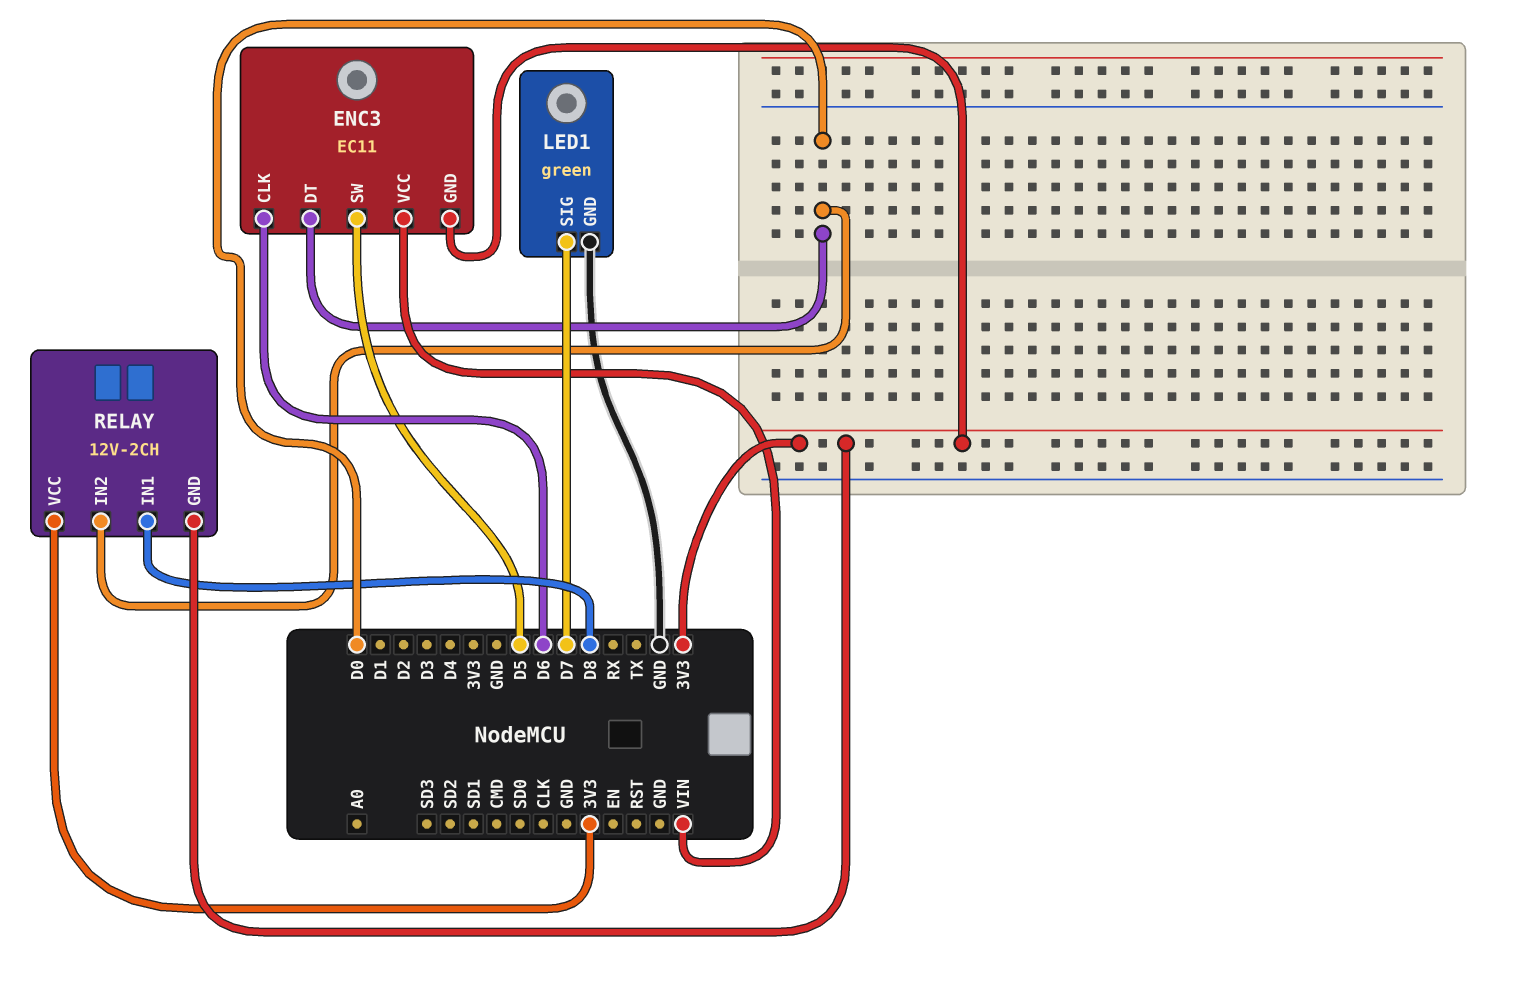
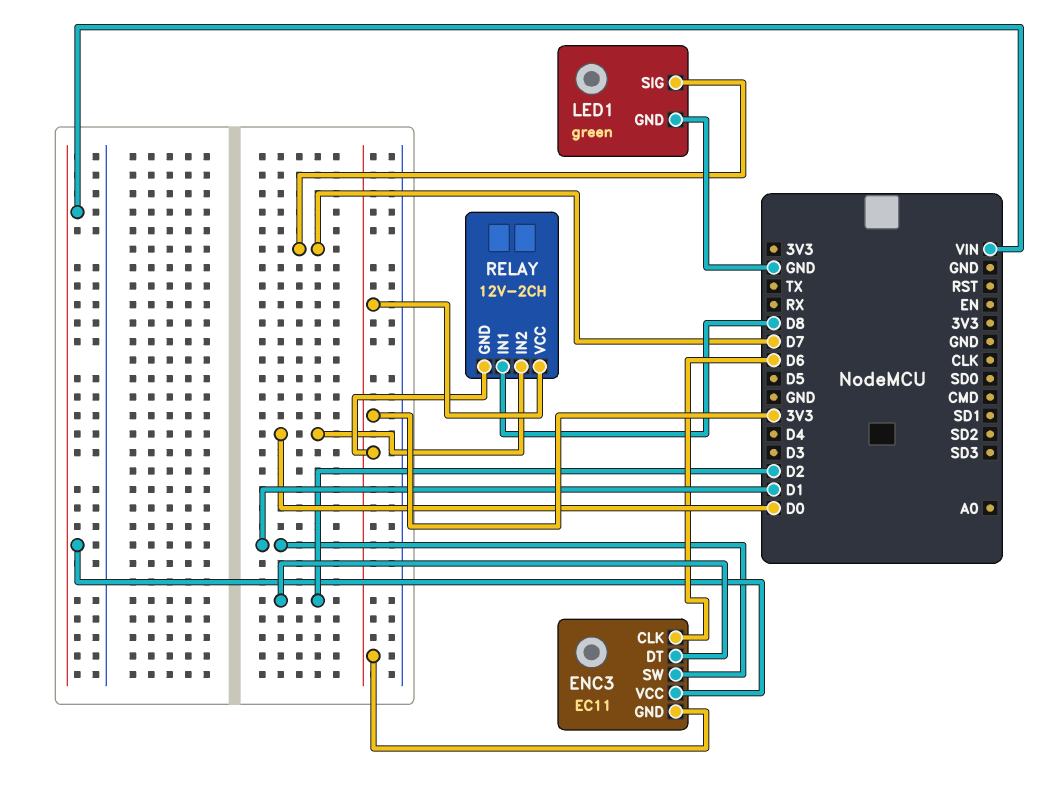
ENC3 pin DT: D0 -> D2
ENC3 pin SW: D5 -> D1

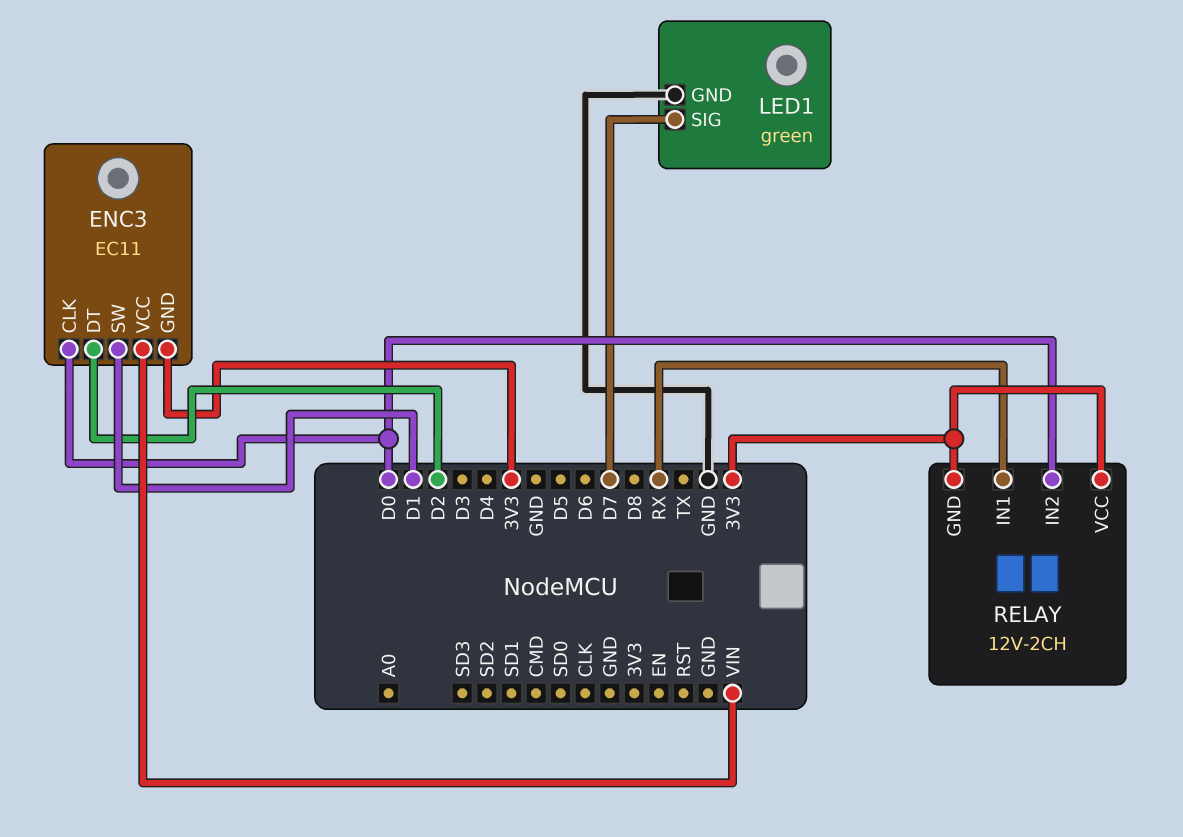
ENC3 pin CLK: D6 -> D0
RELAY pin IN1: D8 -> RX

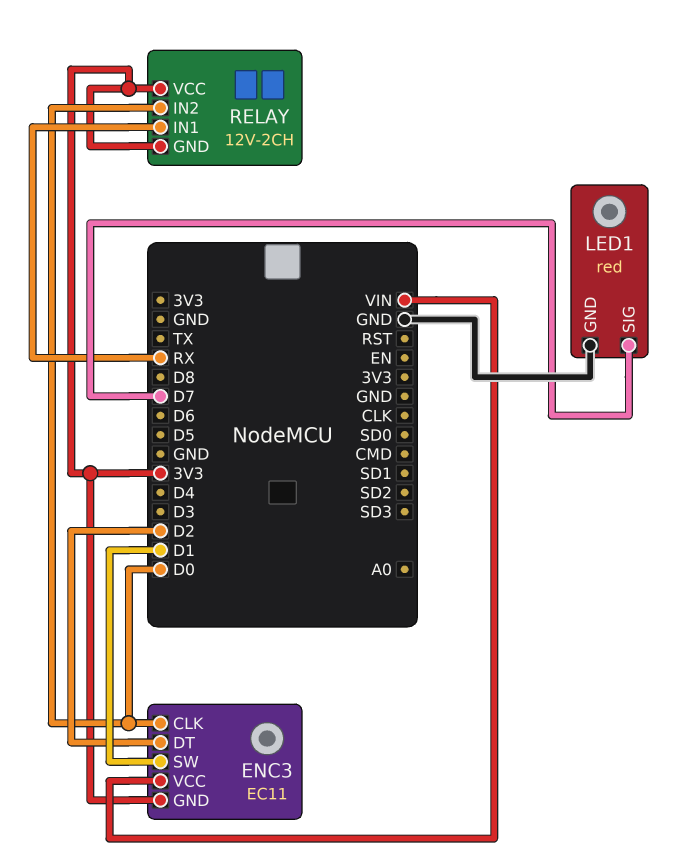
LED1: green -> red

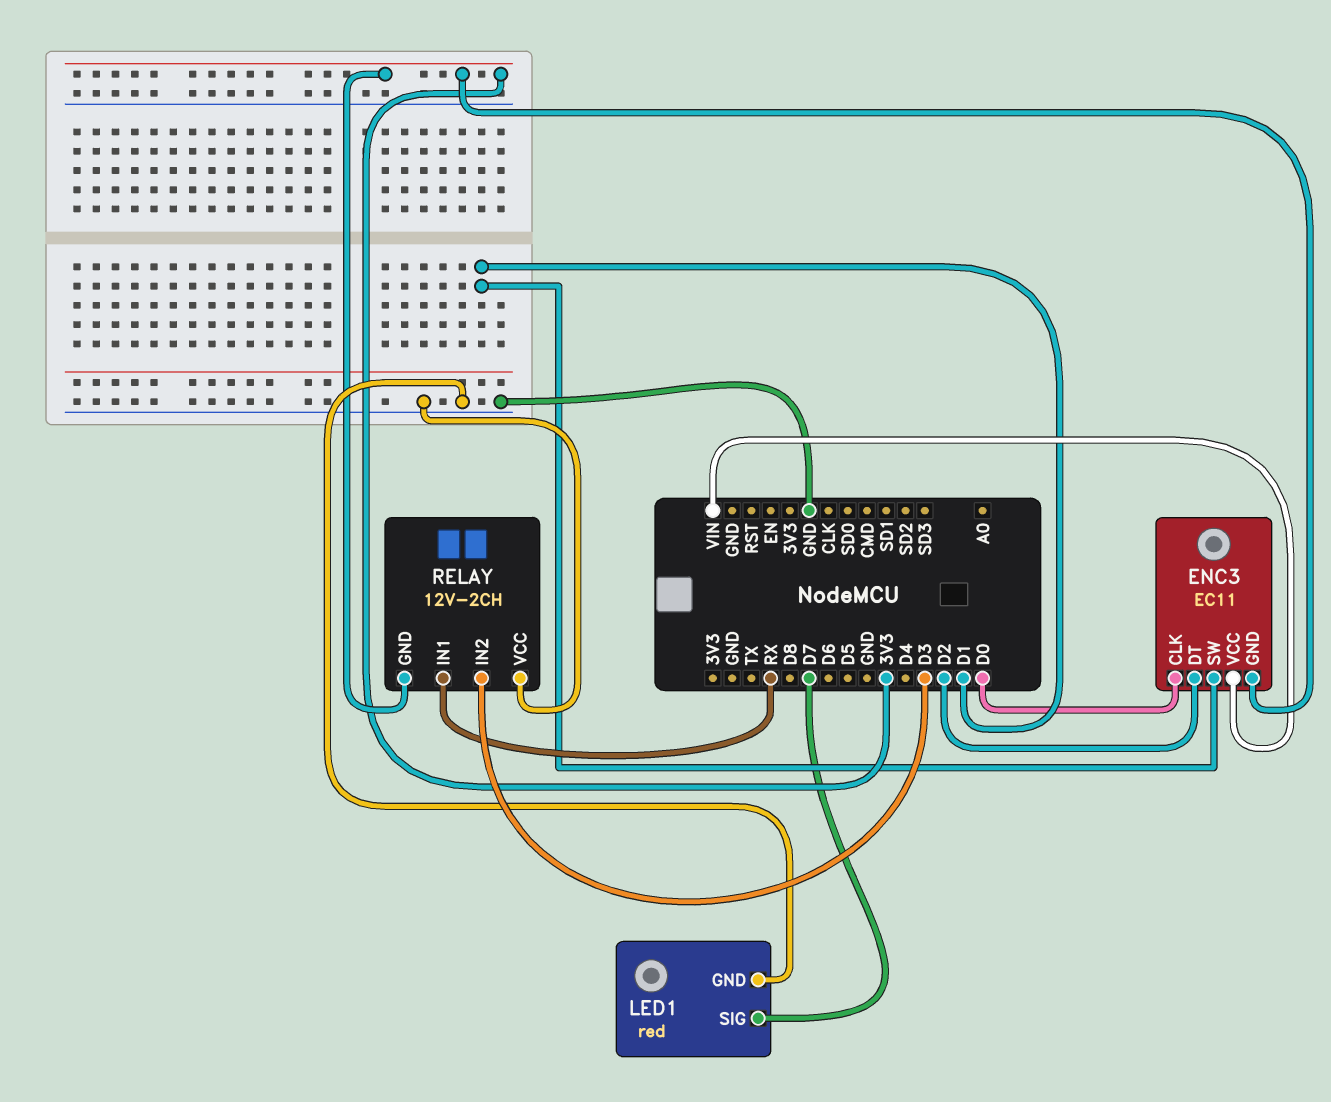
RELAY pin IN2: D0 -> D3
RELAY pin VCC: 3V3 -> GND

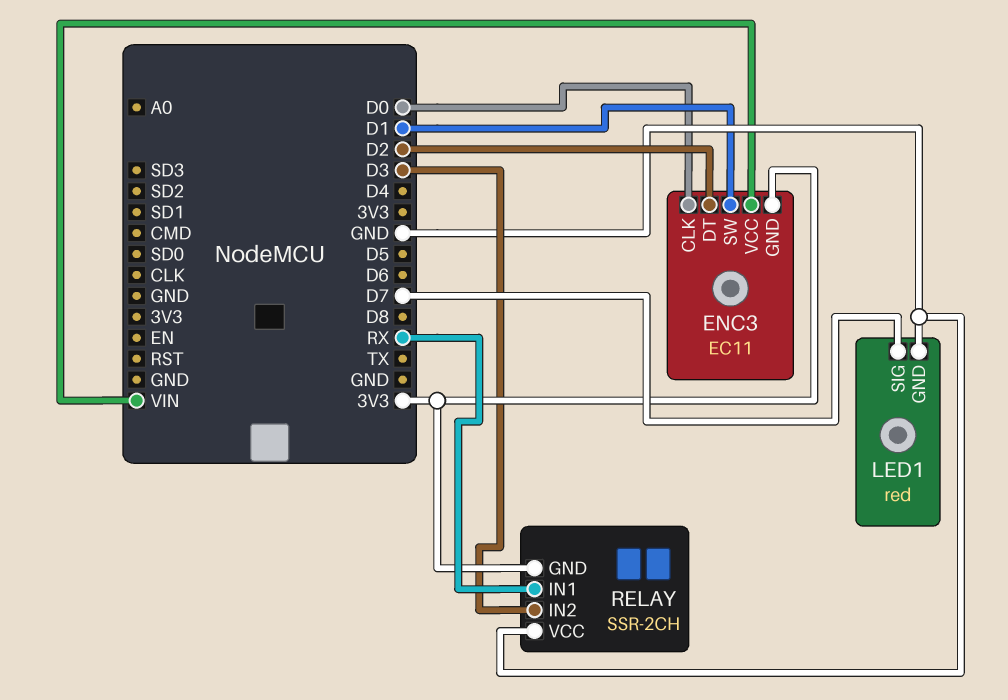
RELAY: 12V-2CH -> SSR-2CH

